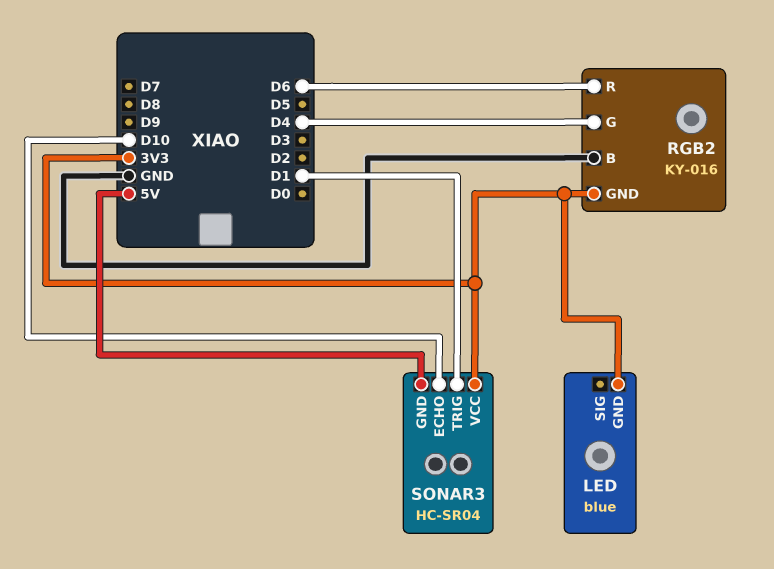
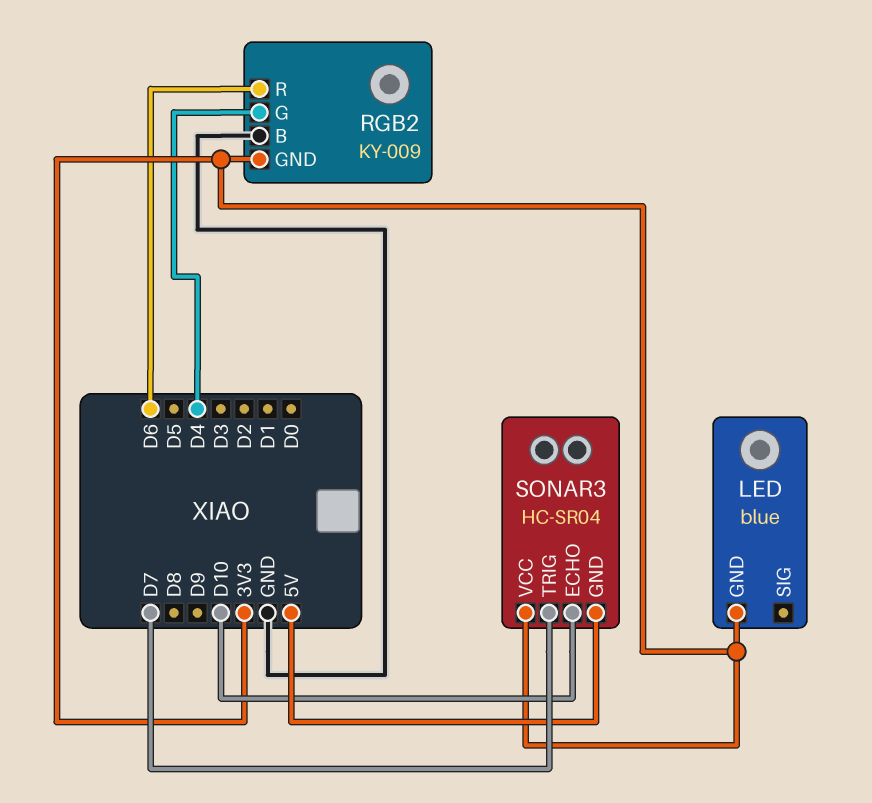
RGB2: KY-016 -> KY-009
SONAR3 pin TRIG: D1 -> D7

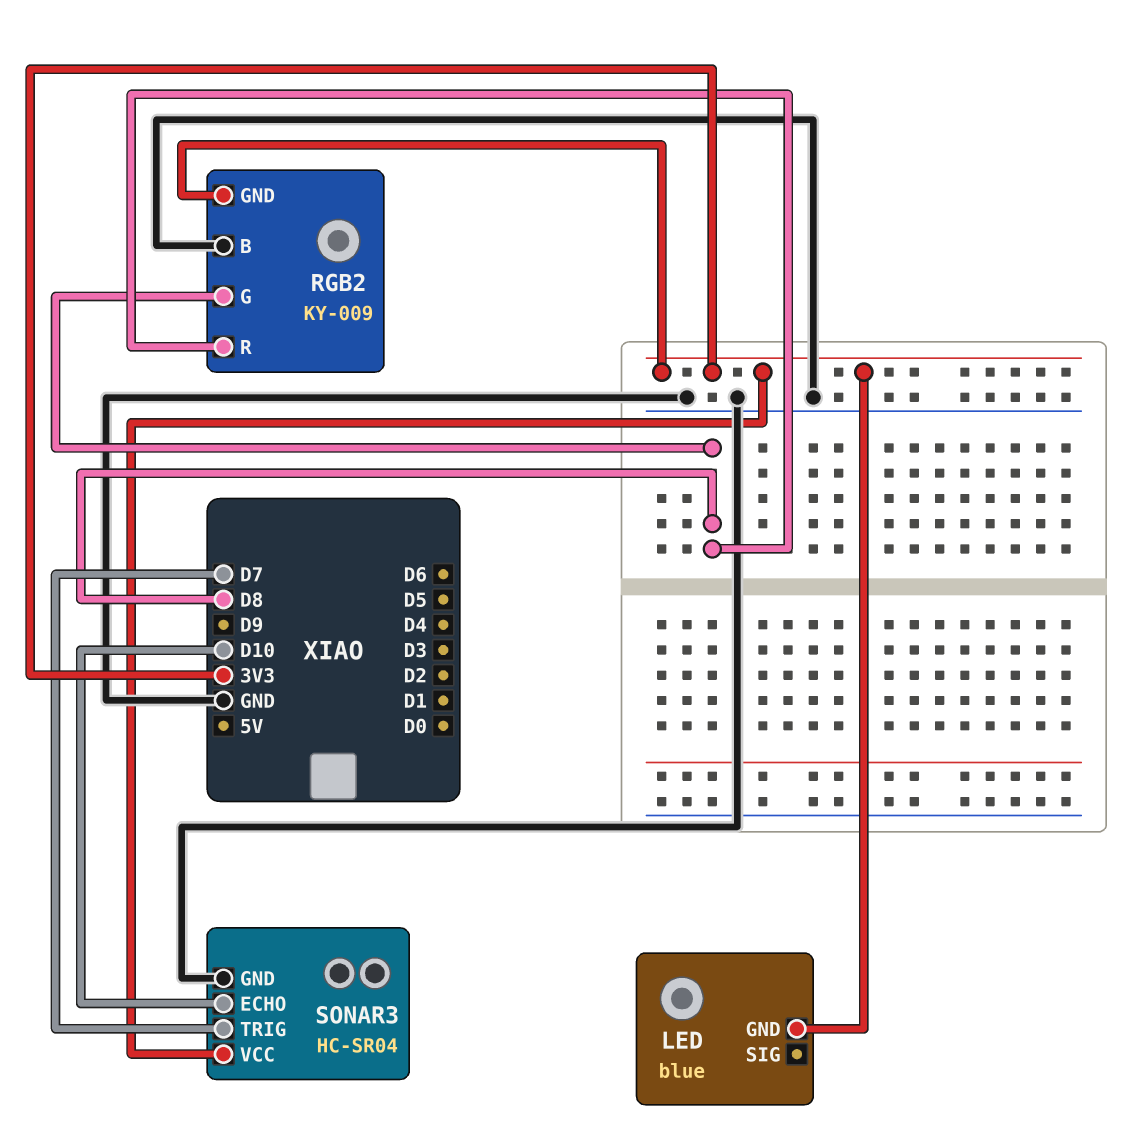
RGB2 pin G: D4 -> D8
RGB2 pin R: D6 -> D8
SONAR3 pin GND: 5V -> GND

